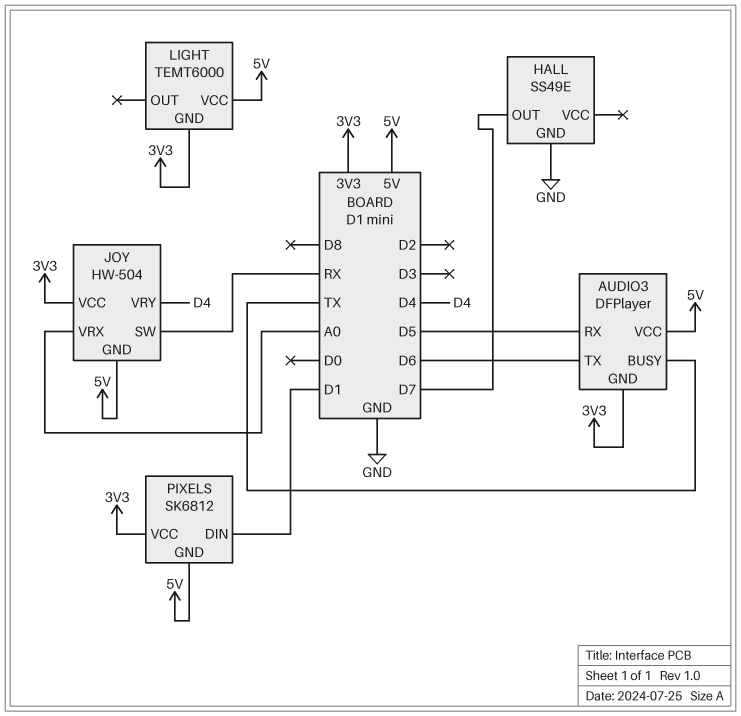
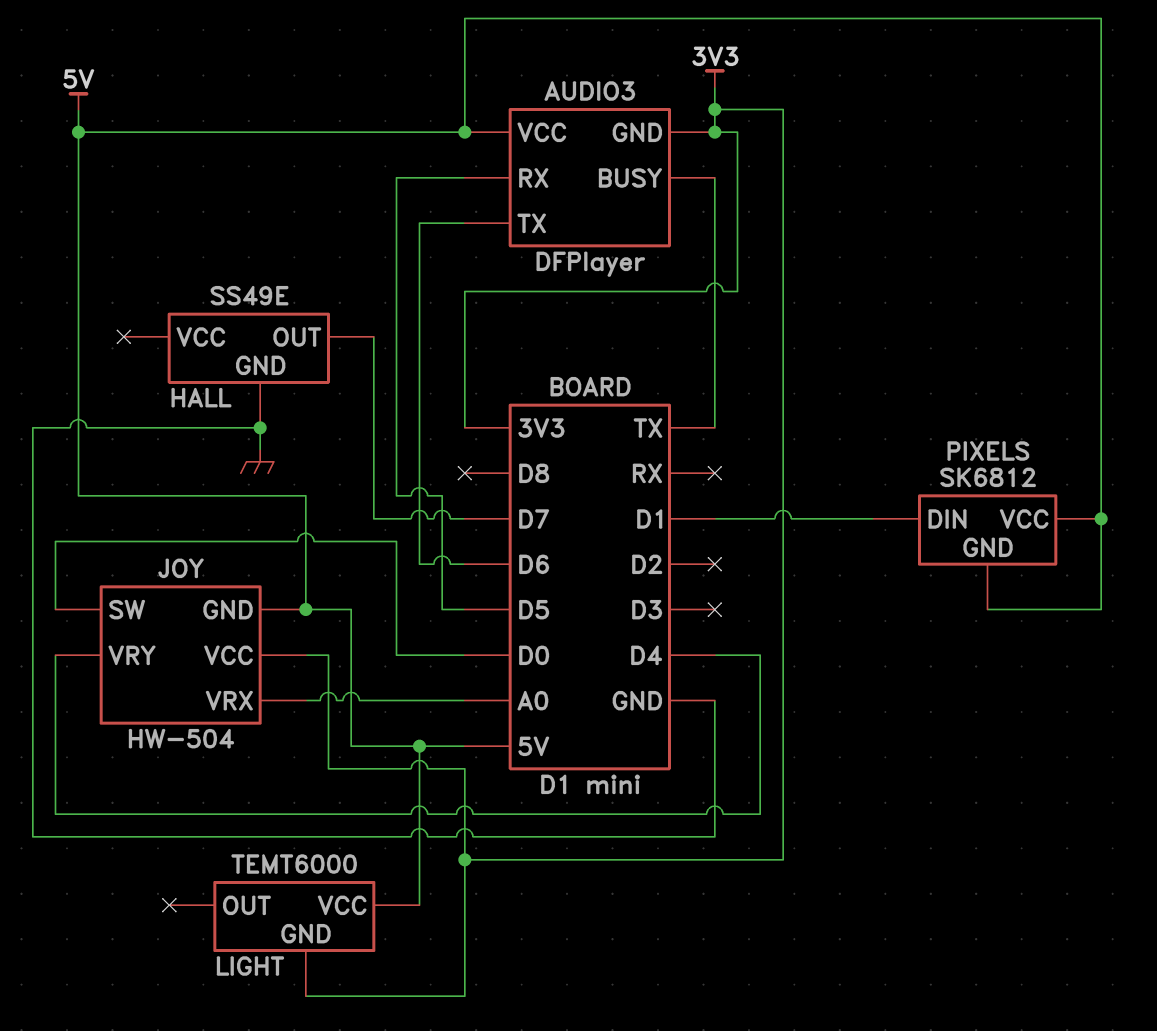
JOY pin SW: RX -> D0
PIXELS pin VCC: 3V3 -> 5V

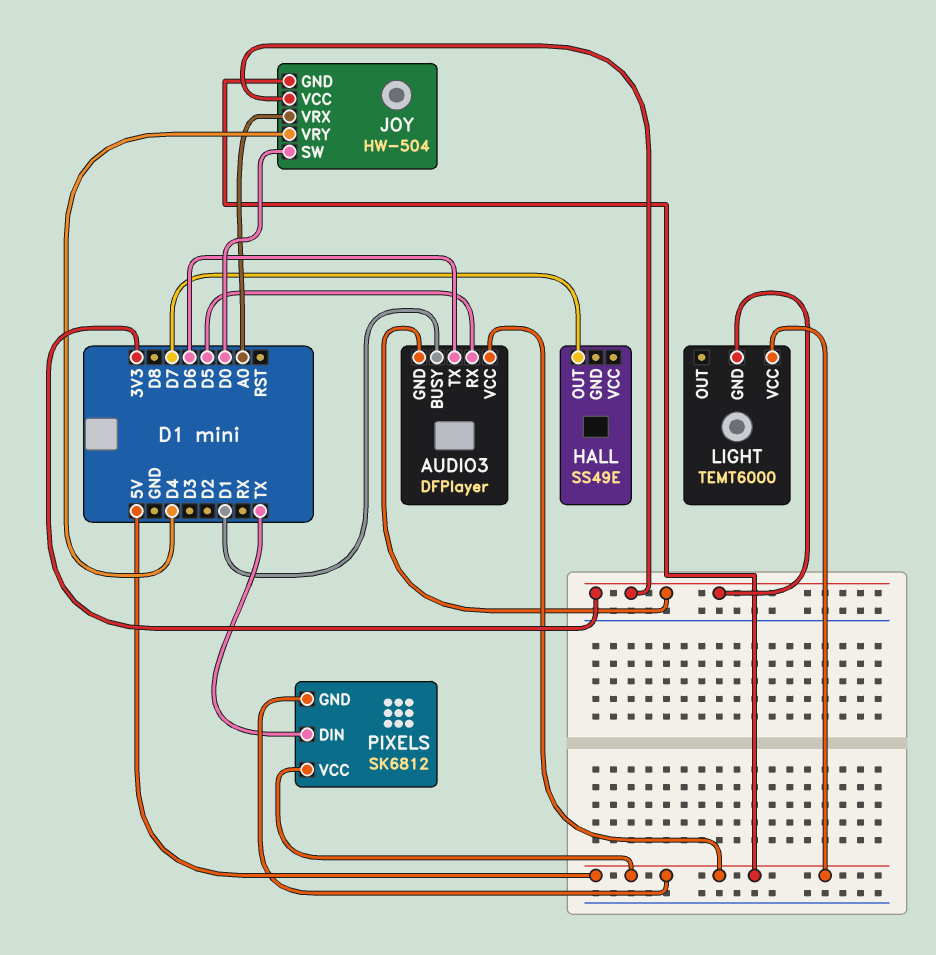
AUDIO3 pin BUSY: TX -> D1
HALL pin GND: GND -> none
PIXELS pin DIN: D1 -> TX

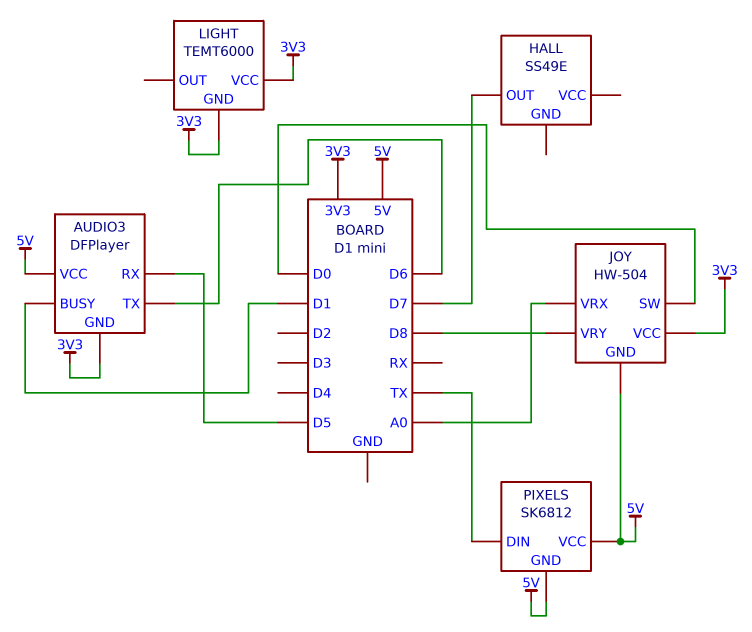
JOY pin VRY: D4 -> D8
LIGHT pin VCC: 5V -> 3V3

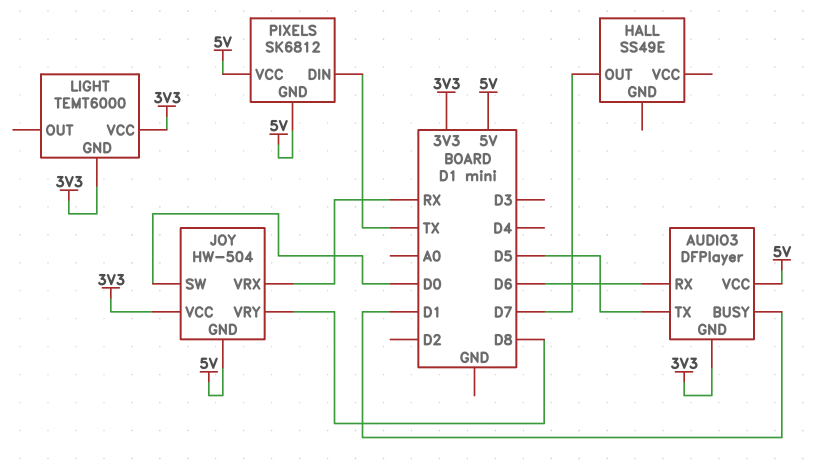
AUDIO3 pin RX: D5 -> D6
AUDIO3 pin TX: D6 -> D5
JOY pin VRX: A0 -> RX

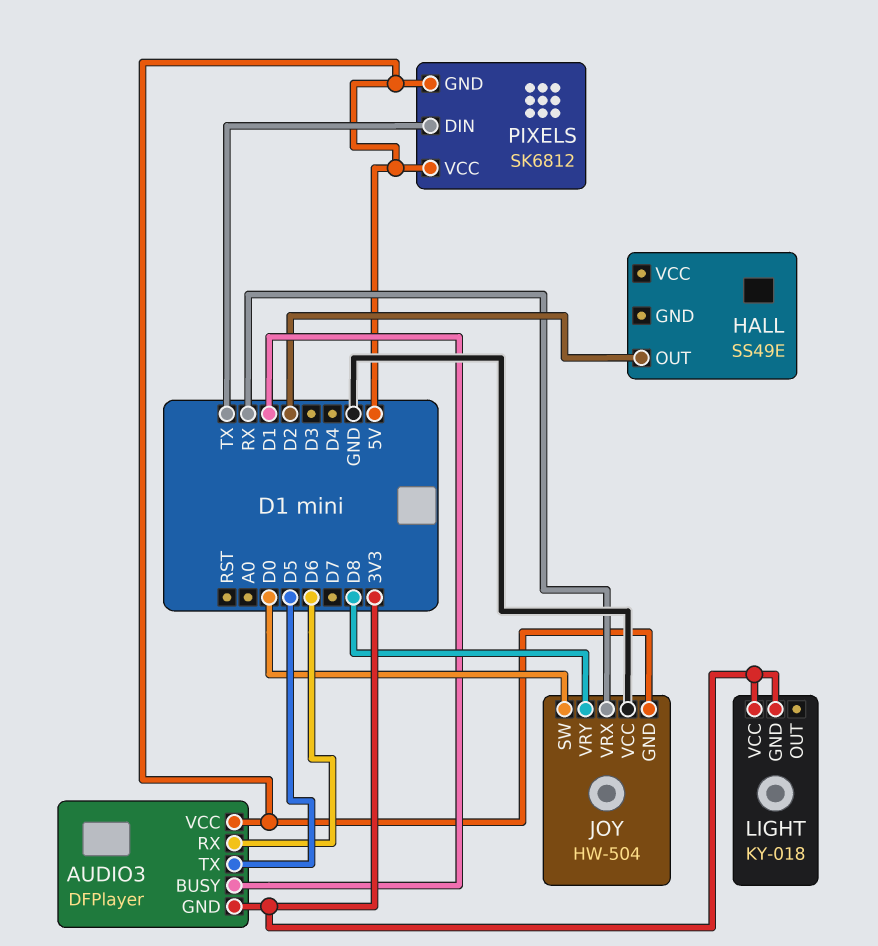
HALL pin OUT: D7 -> D2
JOY pin VCC: 3V3 -> GND
LIGHT: TEMT6000 -> KY-018

